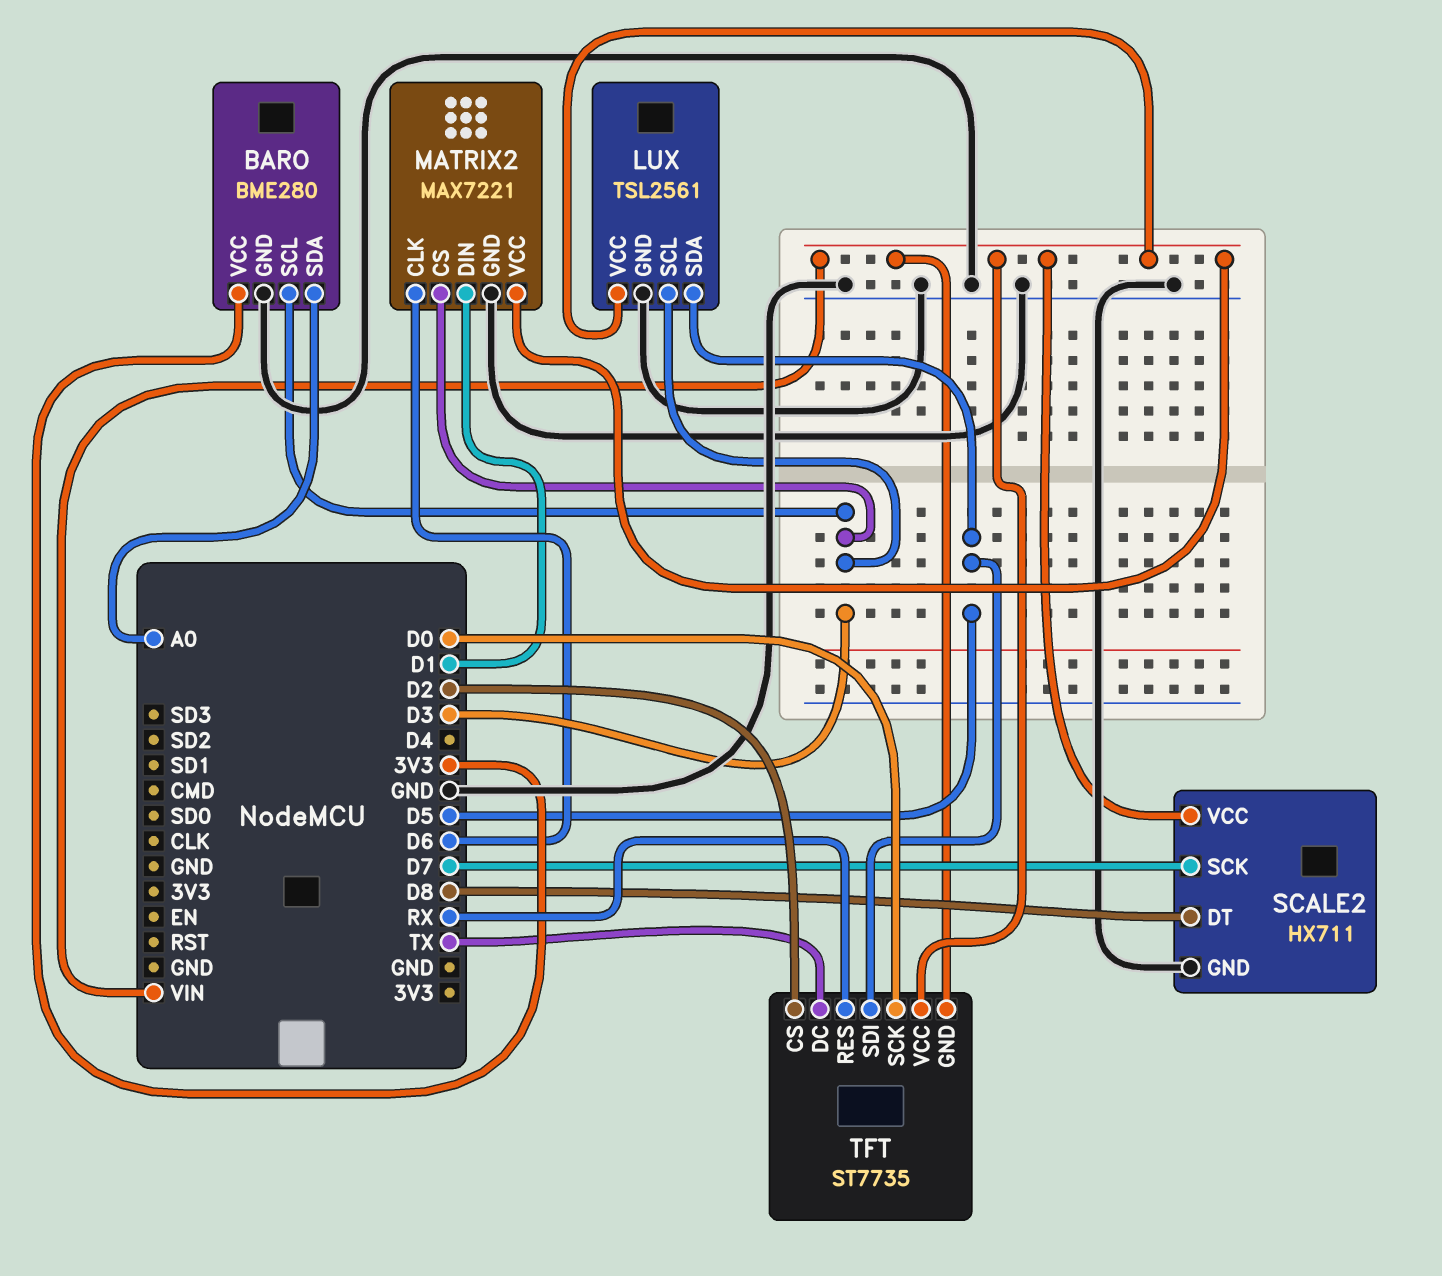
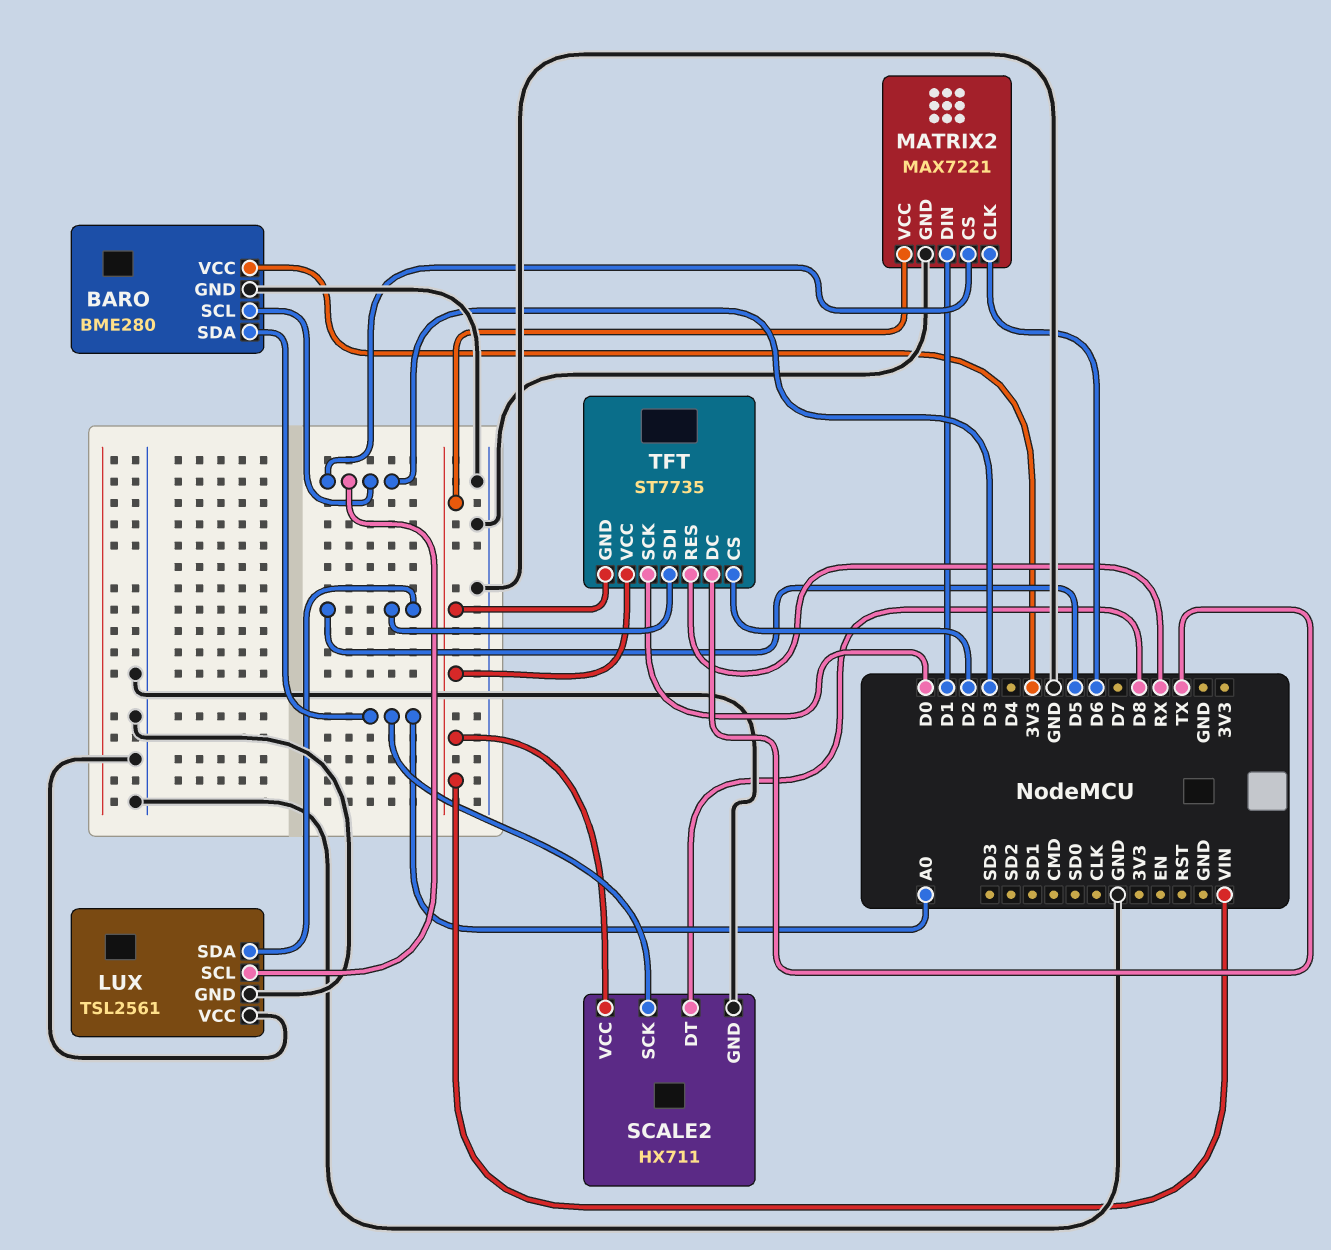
LUX pin VCC: VIN -> GND
SCALE2 pin SCK: D7 -> A0

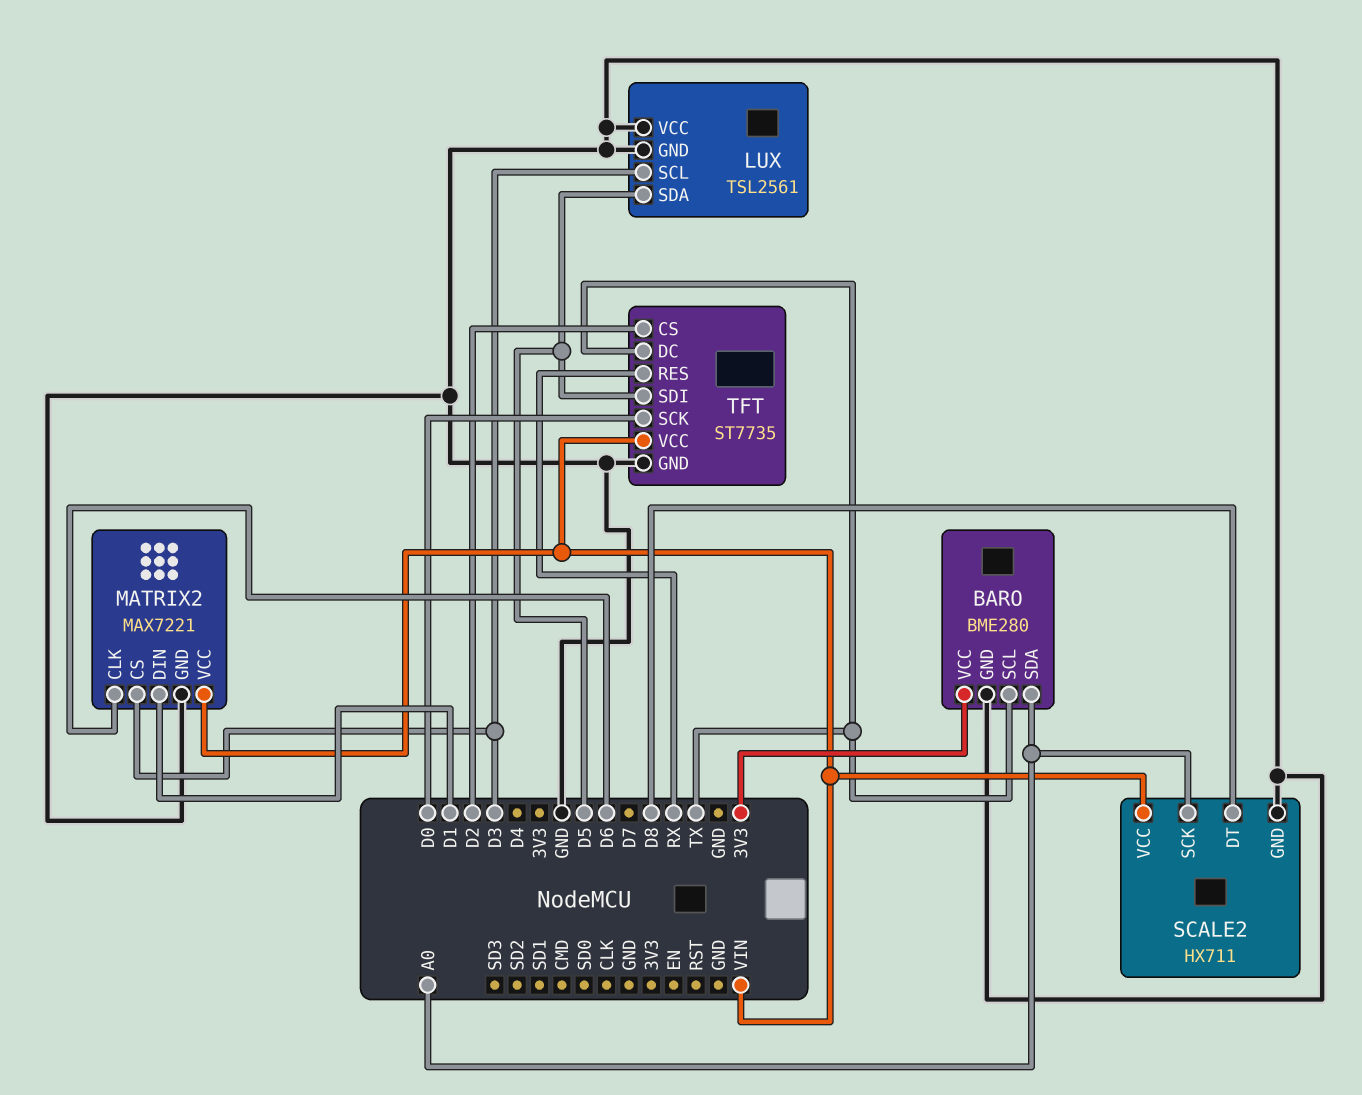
BARO pin SCL: D3 -> TX
TFT pin GND: VIN -> GND

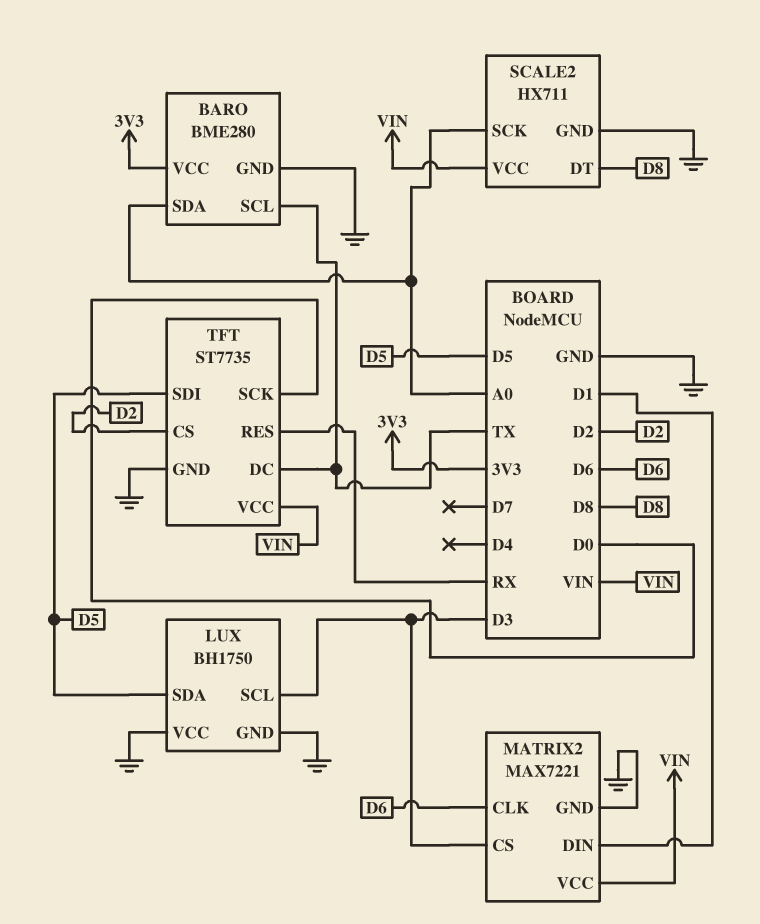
LUX: TSL2561 -> BH1750

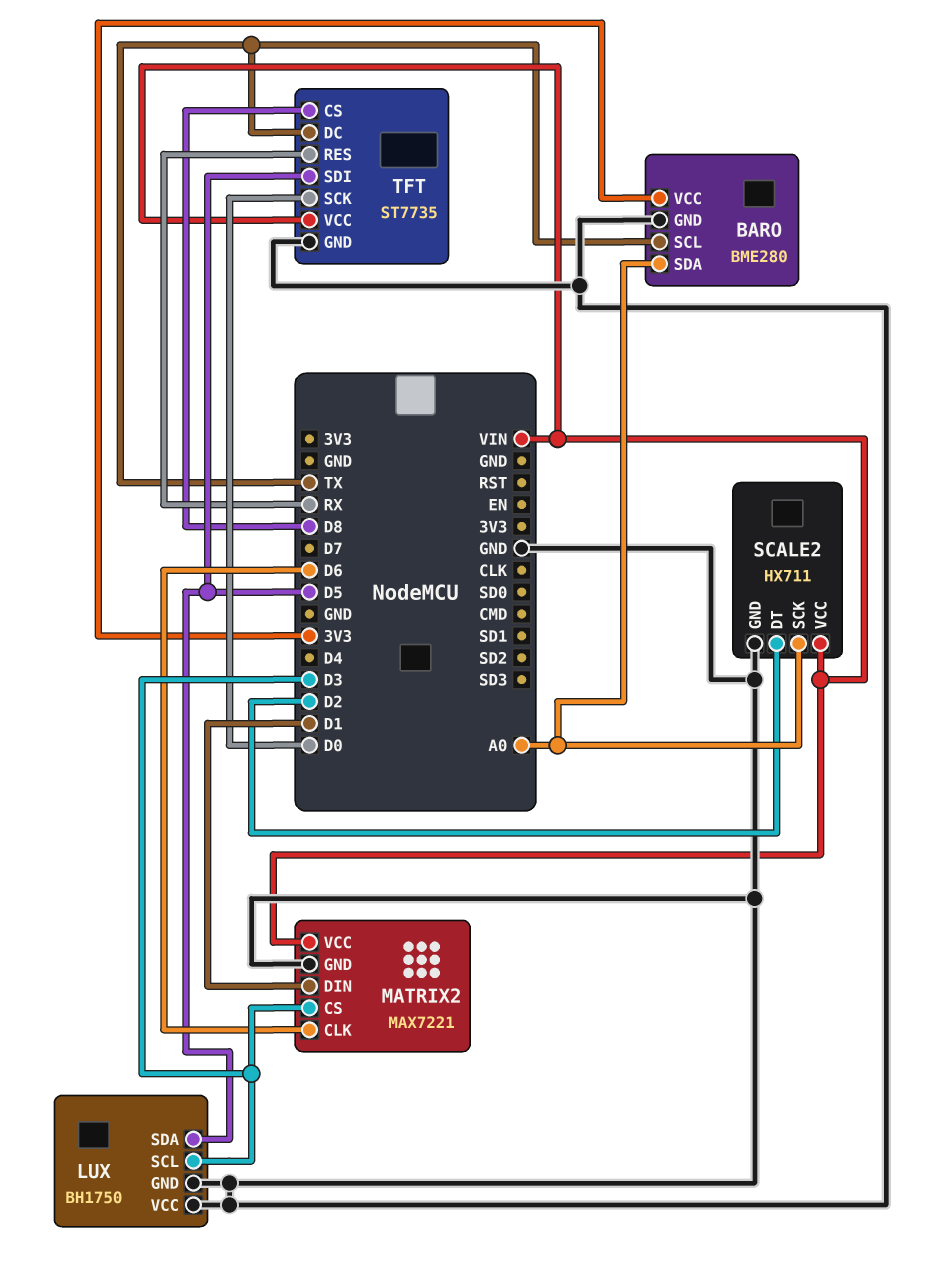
SCALE2 pin DT: D8 -> D2
TFT pin CS: D2 -> D8

